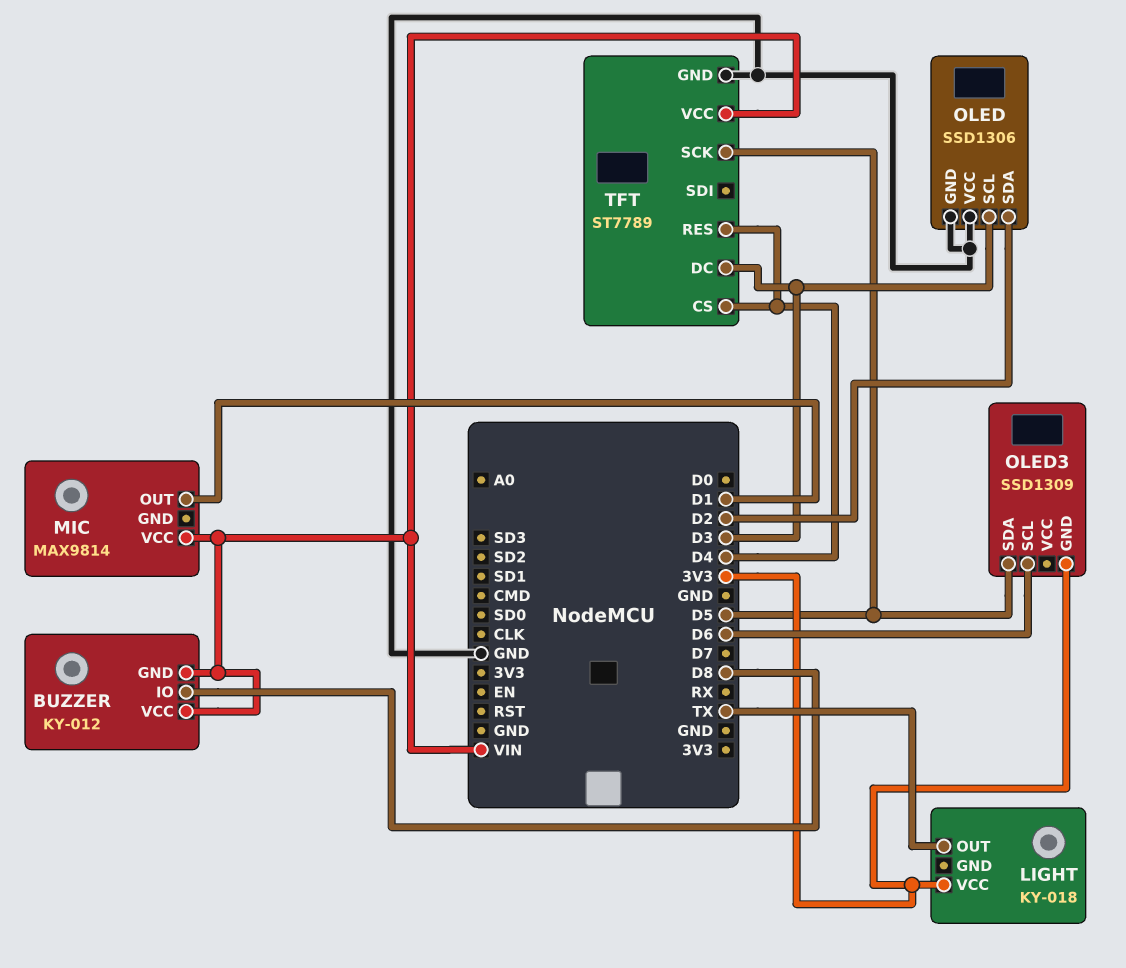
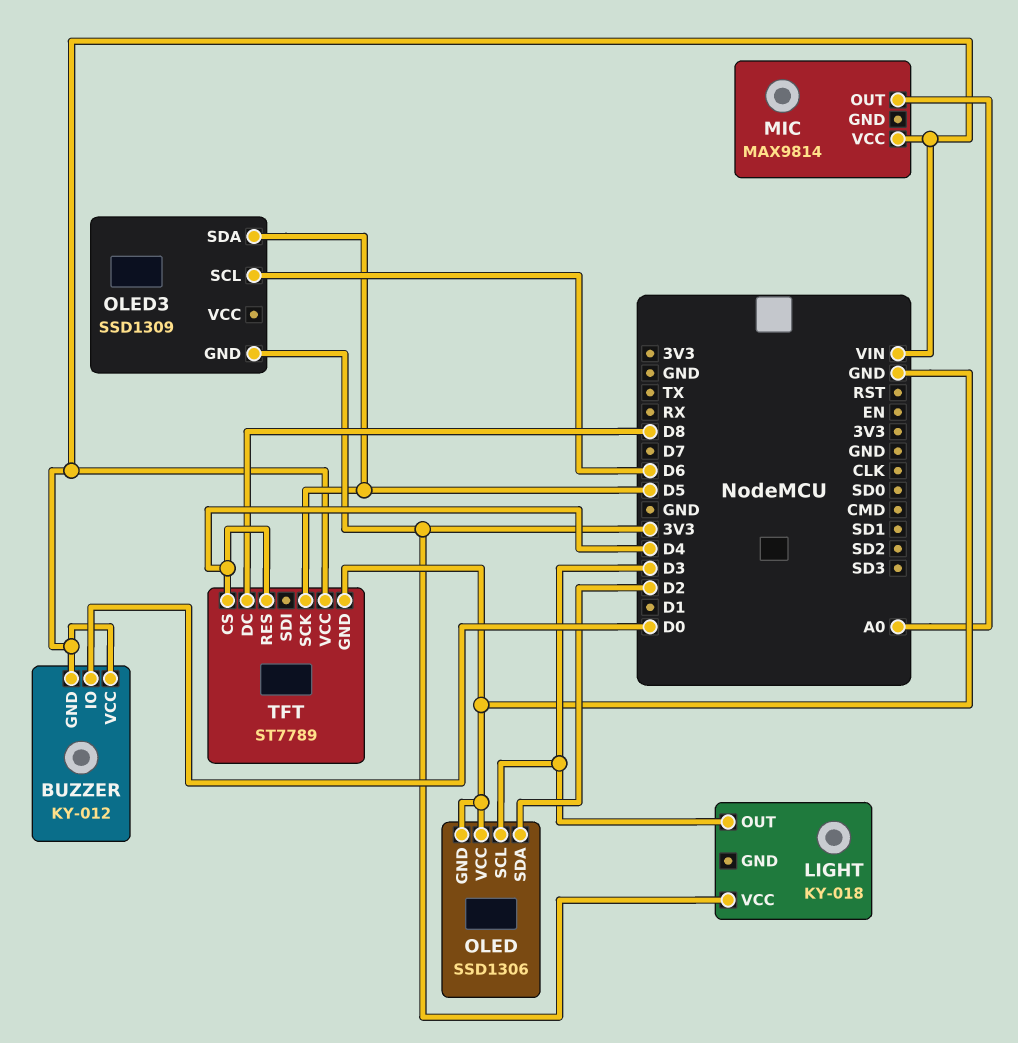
BUZZER pin IO: D8 -> D0
LIGHT pin OUT: TX -> D3
MIC pin OUT: D1 -> A0
TFT pin DC: D3 -> D8

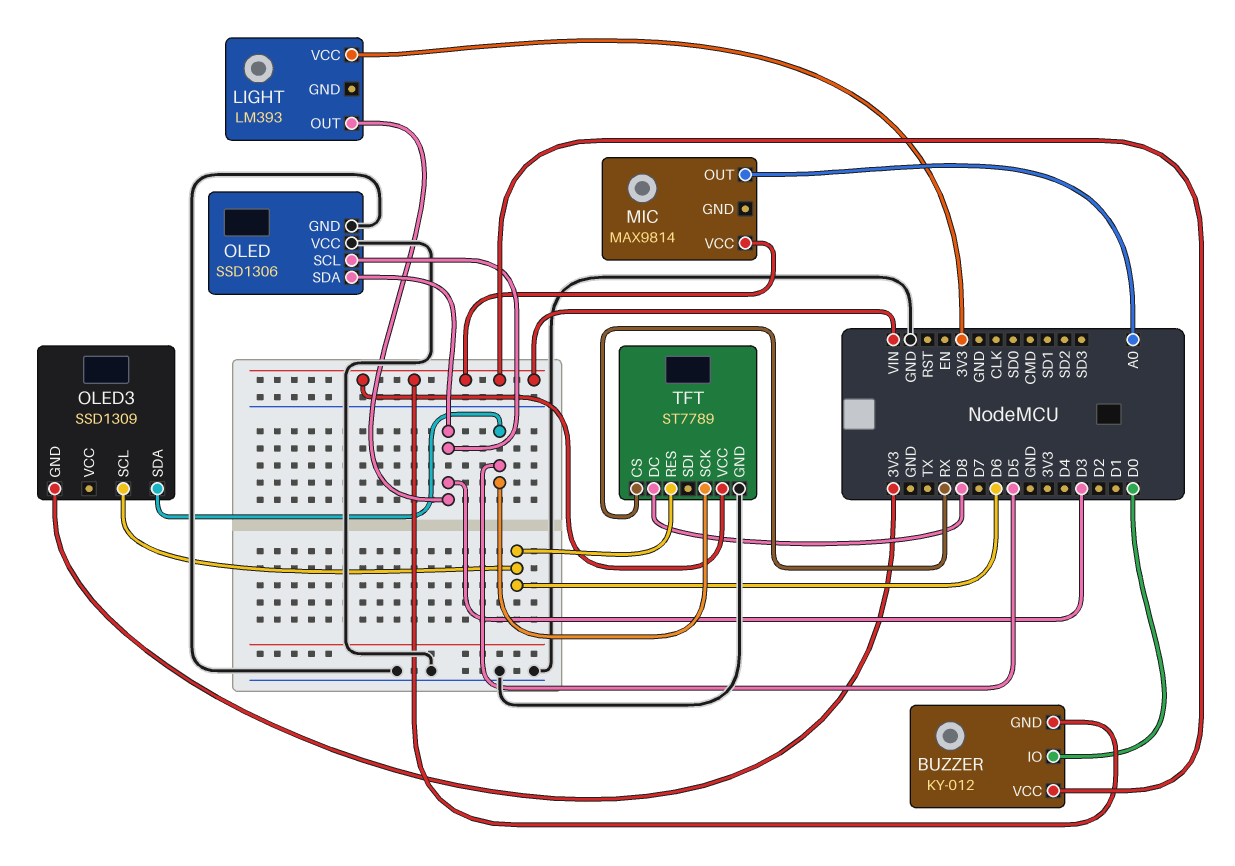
LIGHT: KY-018 -> LM393
OLED pin SDA: D2 -> D3
TFT pin CS: D4 -> RX
TFT pin RES: D4 -> D6

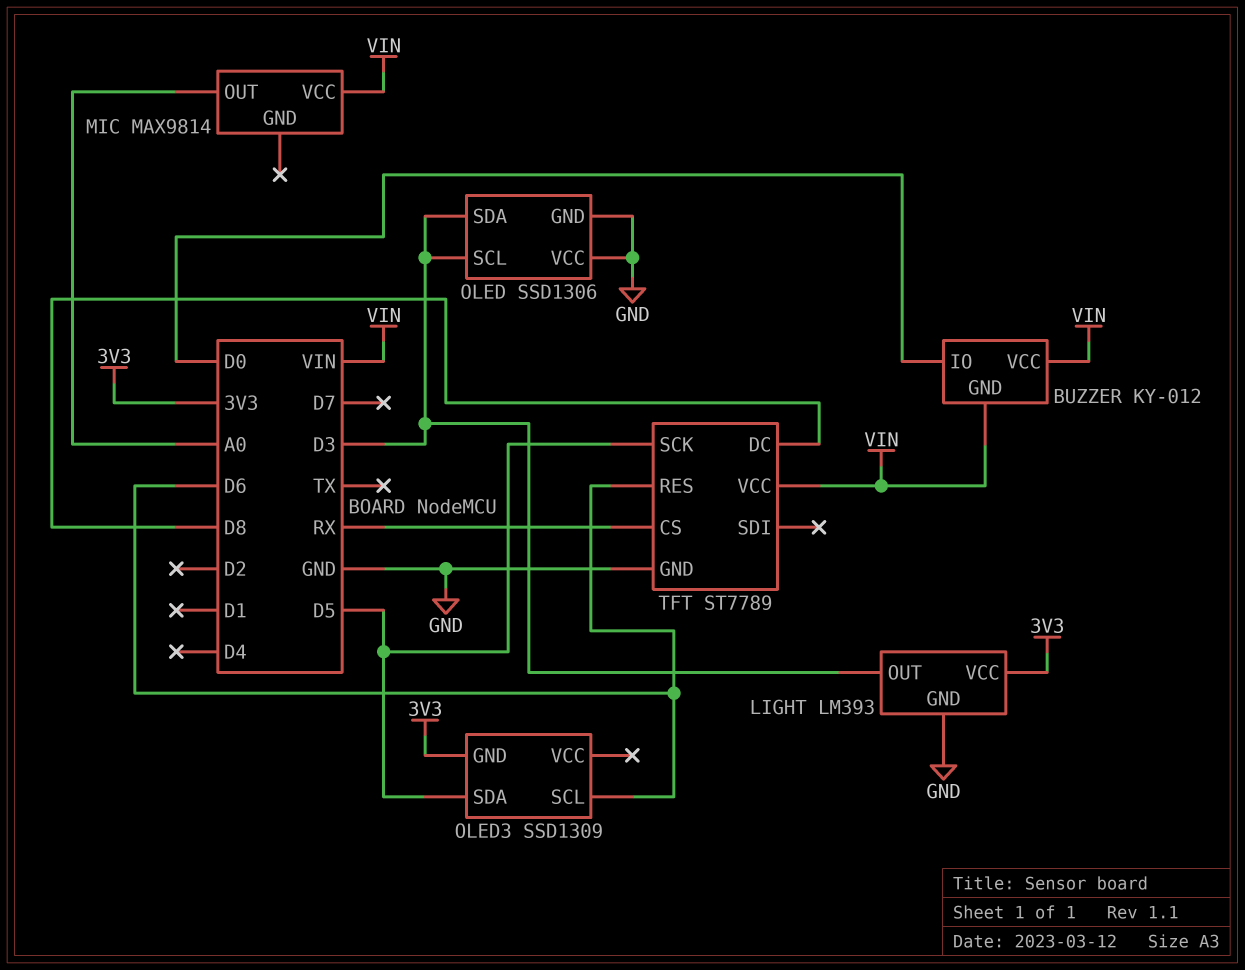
LIGHT pin GND: none -> GND

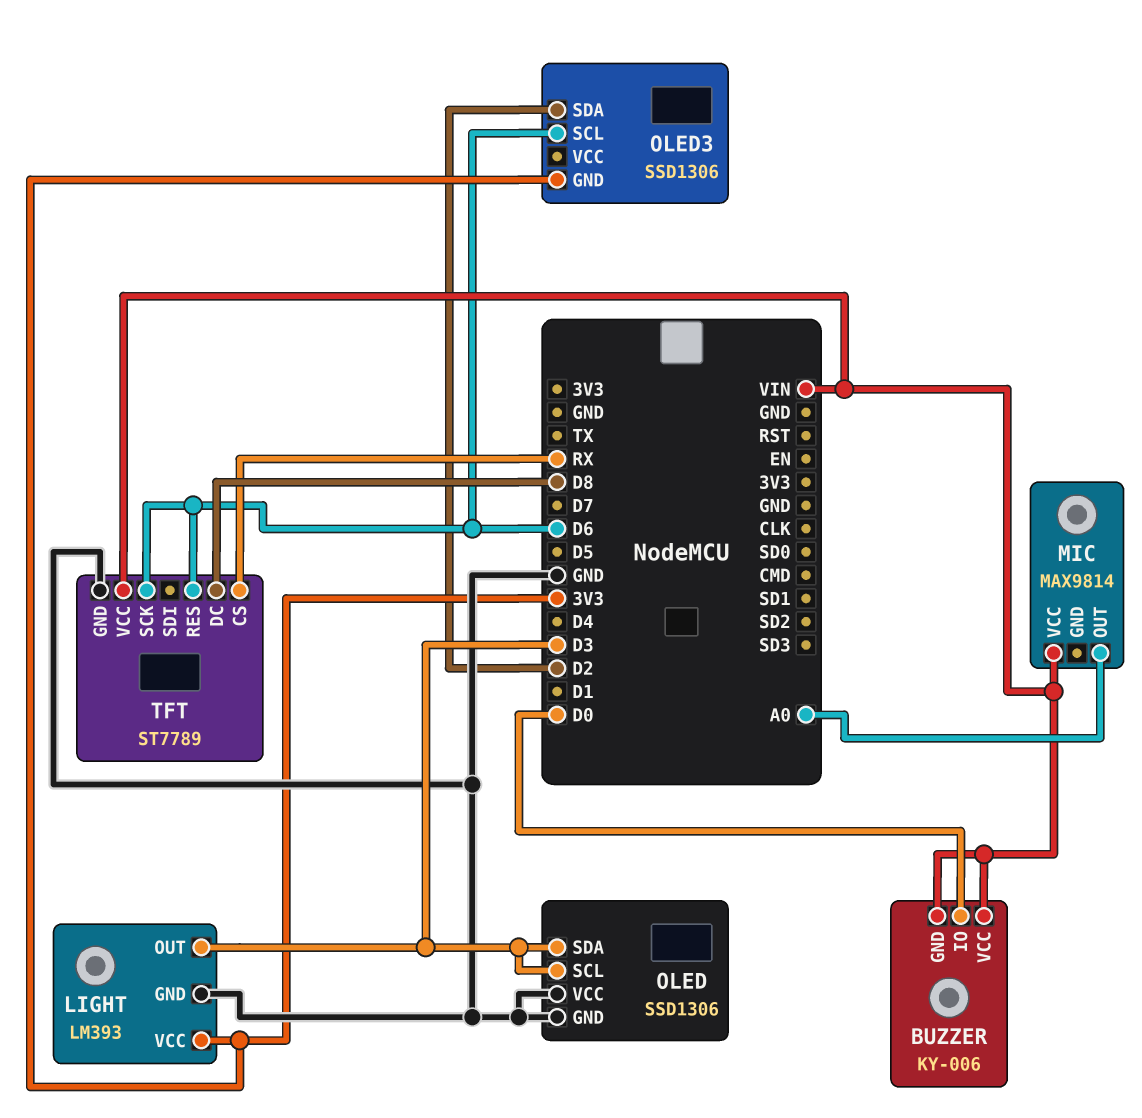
BUZZER: KY-012 -> KY-006
OLED3: SSD1309 -> SSD1306
OLED3 pin SDA: D5 -> D2
TFT pin SCK: D5 -> D6

